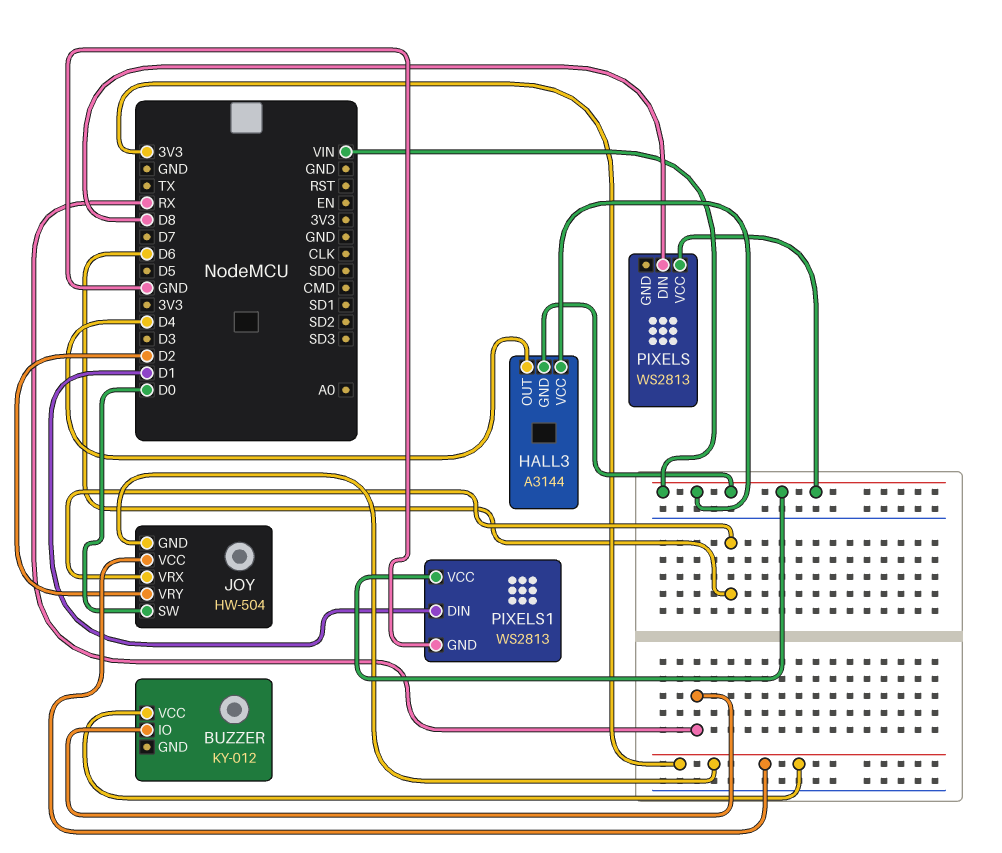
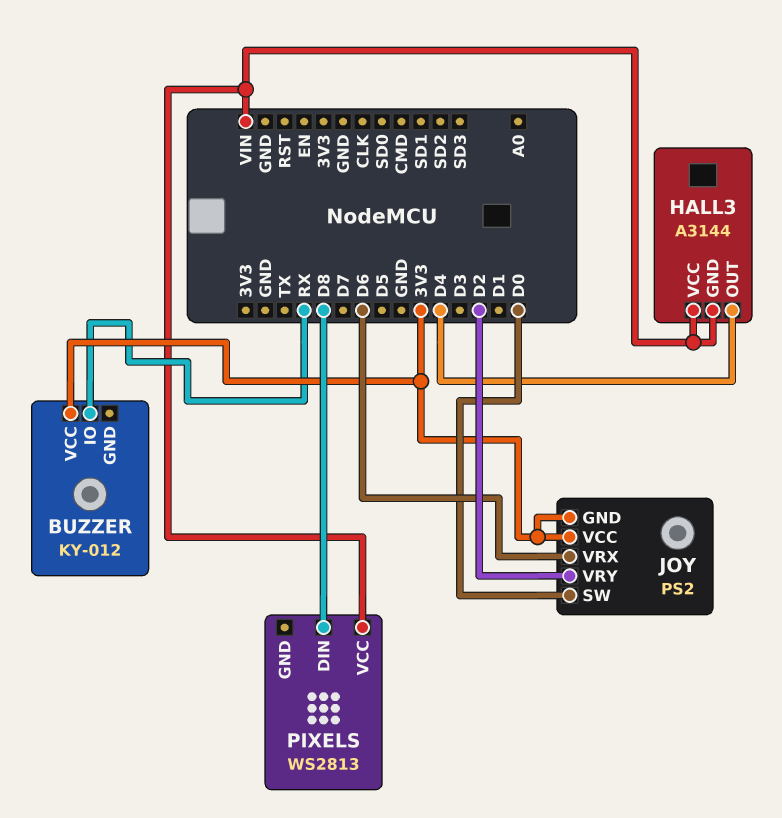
JOY: HW-504 -> PS2
PIXELS1: WS2813 -> none
PIXELS1 pin DIN: D1 -> none
PIXELS1 pin GND: GND -> none
PIXELS1 pin VCC: VIN -> none

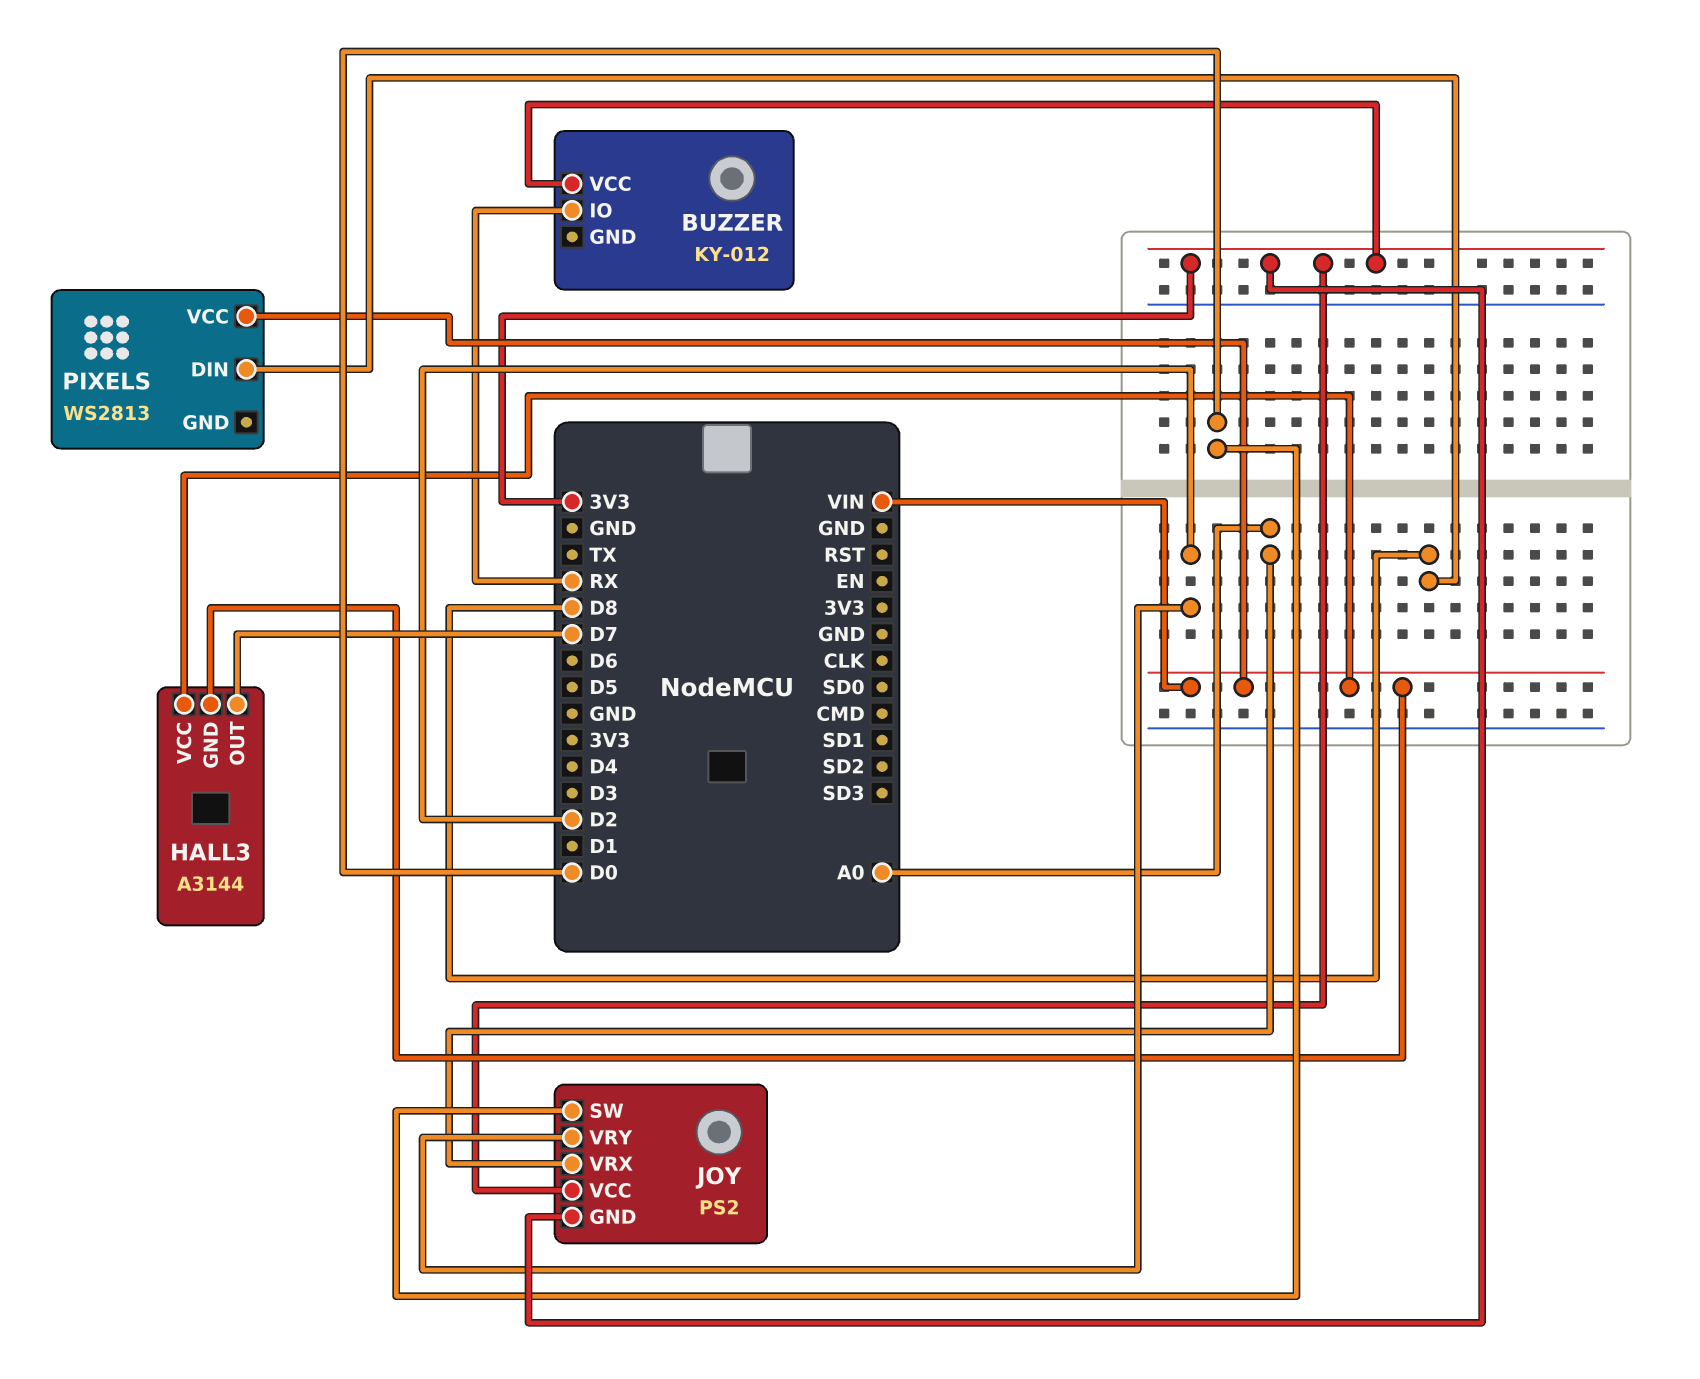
HALL3 pin OUT: D4 -> D7
JOY pin VRX: D6 -> A0

